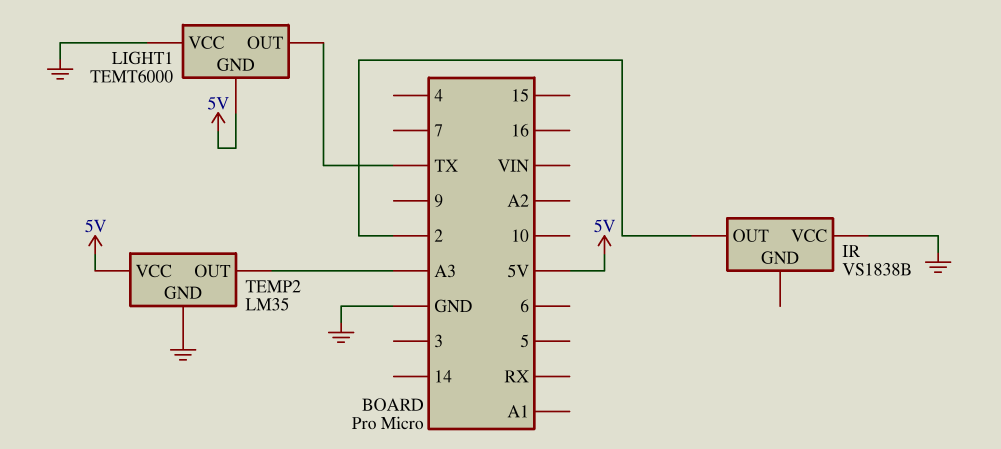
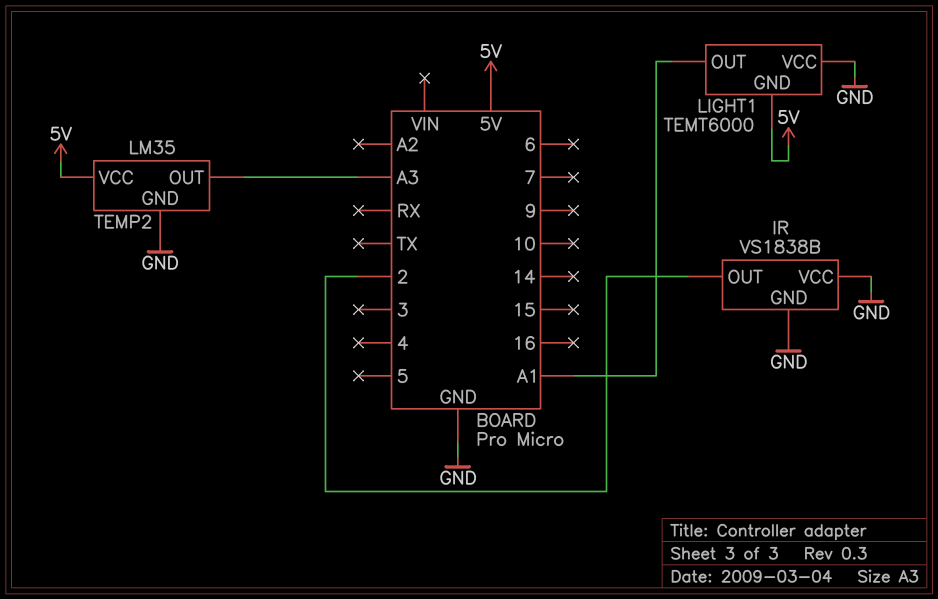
IR pin GND: none -> GND
LIGHT1 pin OUT: TX -> A1

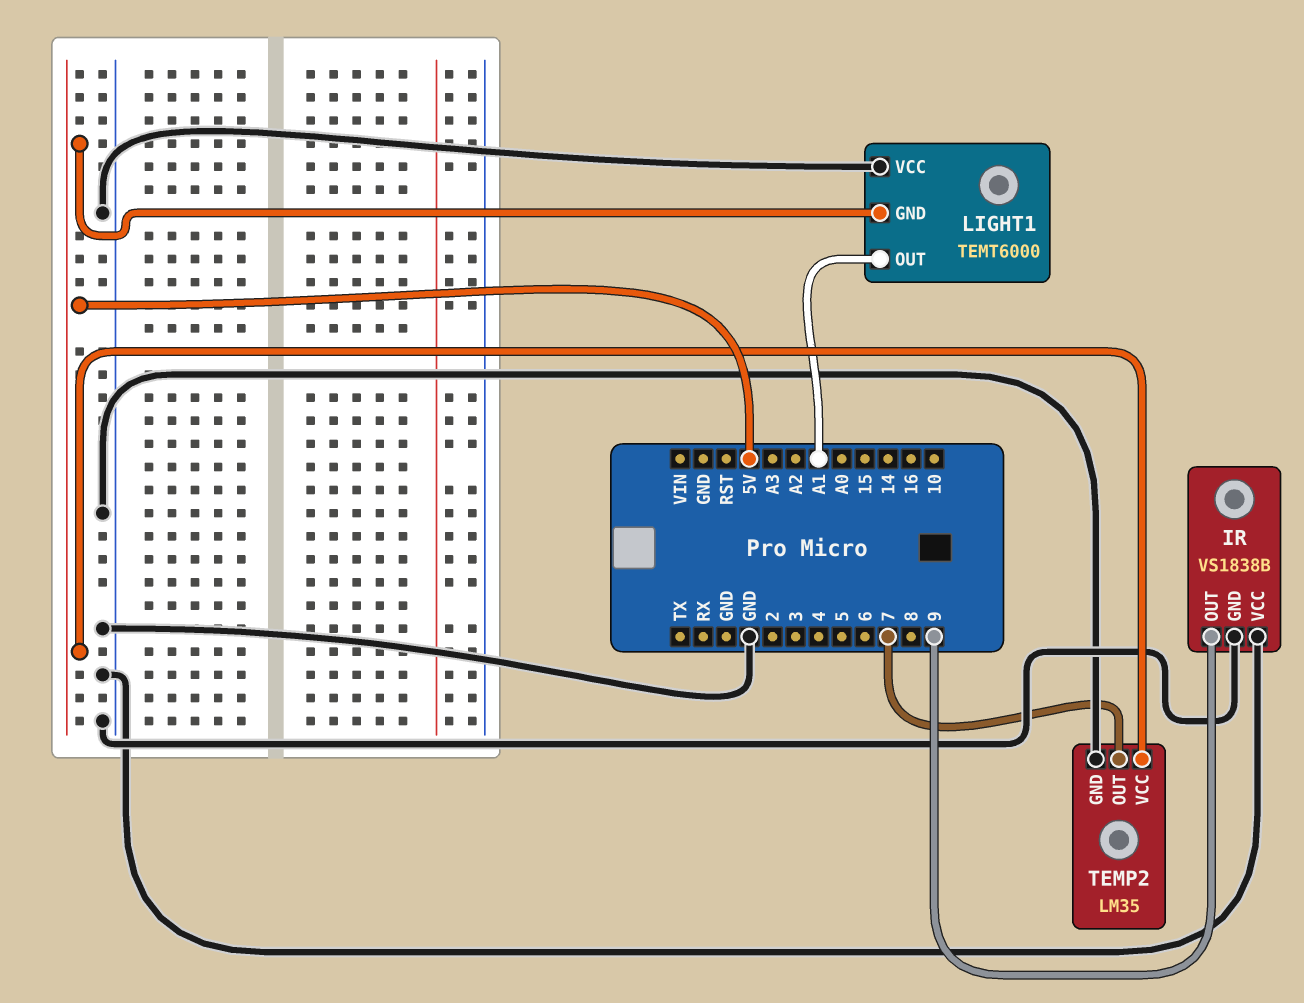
IR pin OUT: 2 -> 9
TEMP2 pin OUT: A3 -> 7

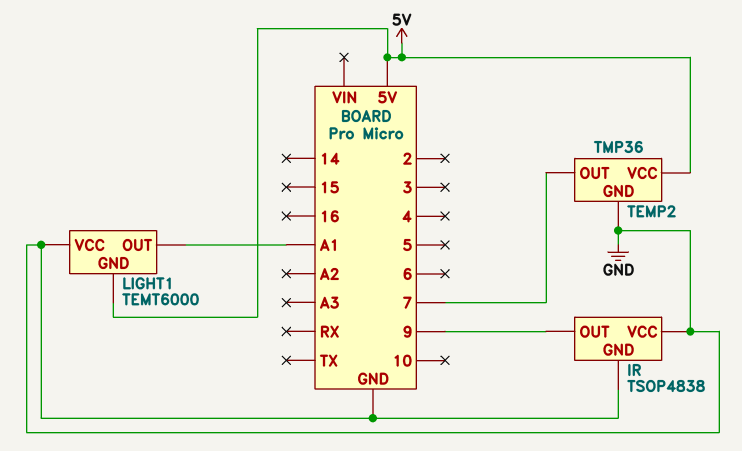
IR: VS1838B -> TSOP4838
TEMP2: LM35 -> TMP36

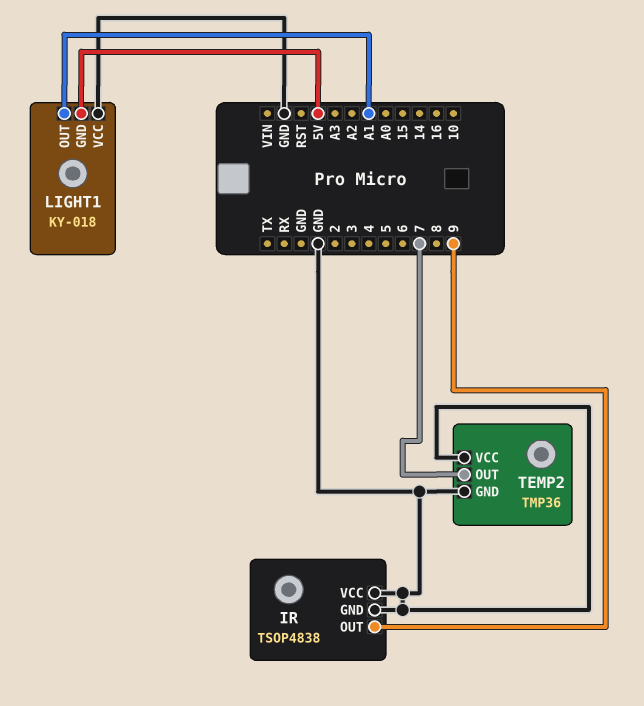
LIGHT1: TEMT6000 -> KY-018
TEMP2 pin VCC: 5V -> GND

